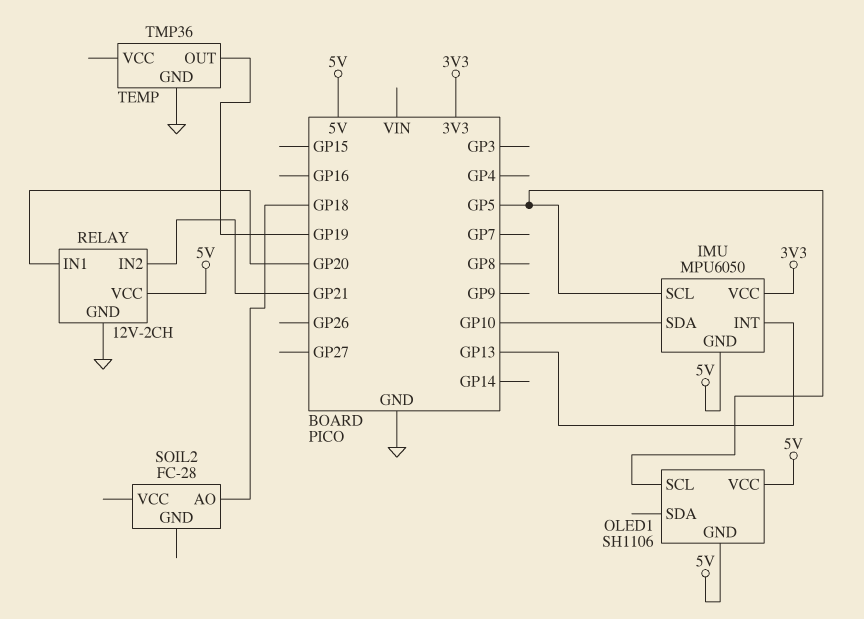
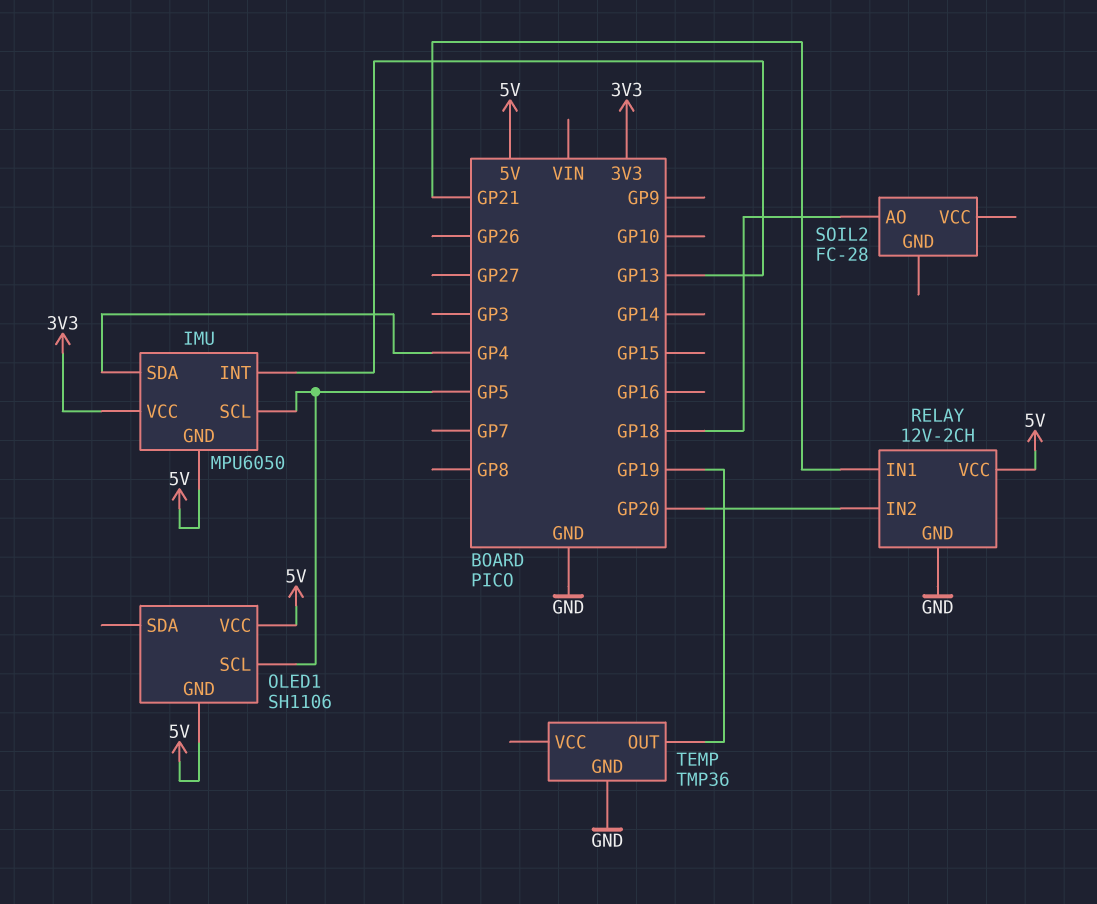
IMU pin SDA: GP10 -> GP4
RELAY pin IN1: GP20 -> GP21
RELAY pin IN2: GP21 -> GP20

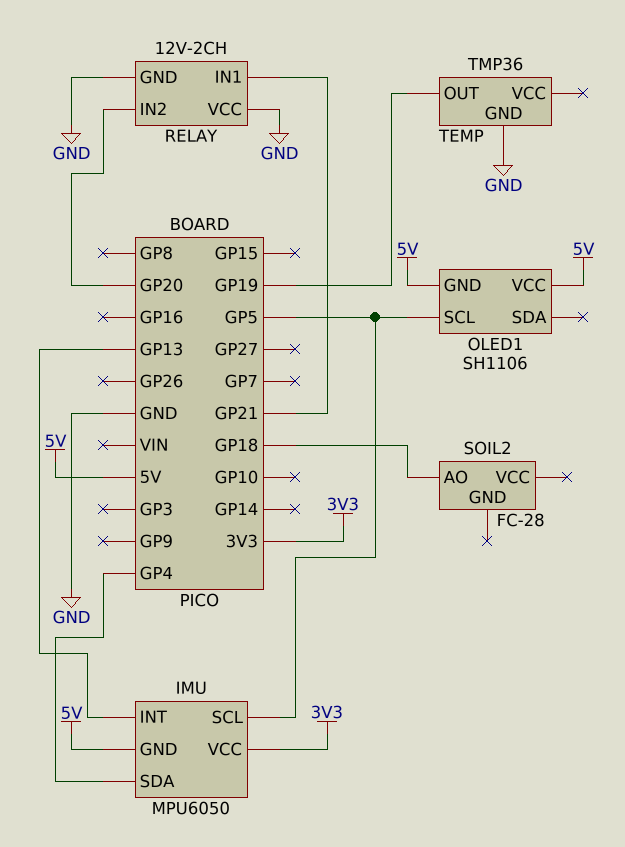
RELAY pin VCC: 5V -> GND

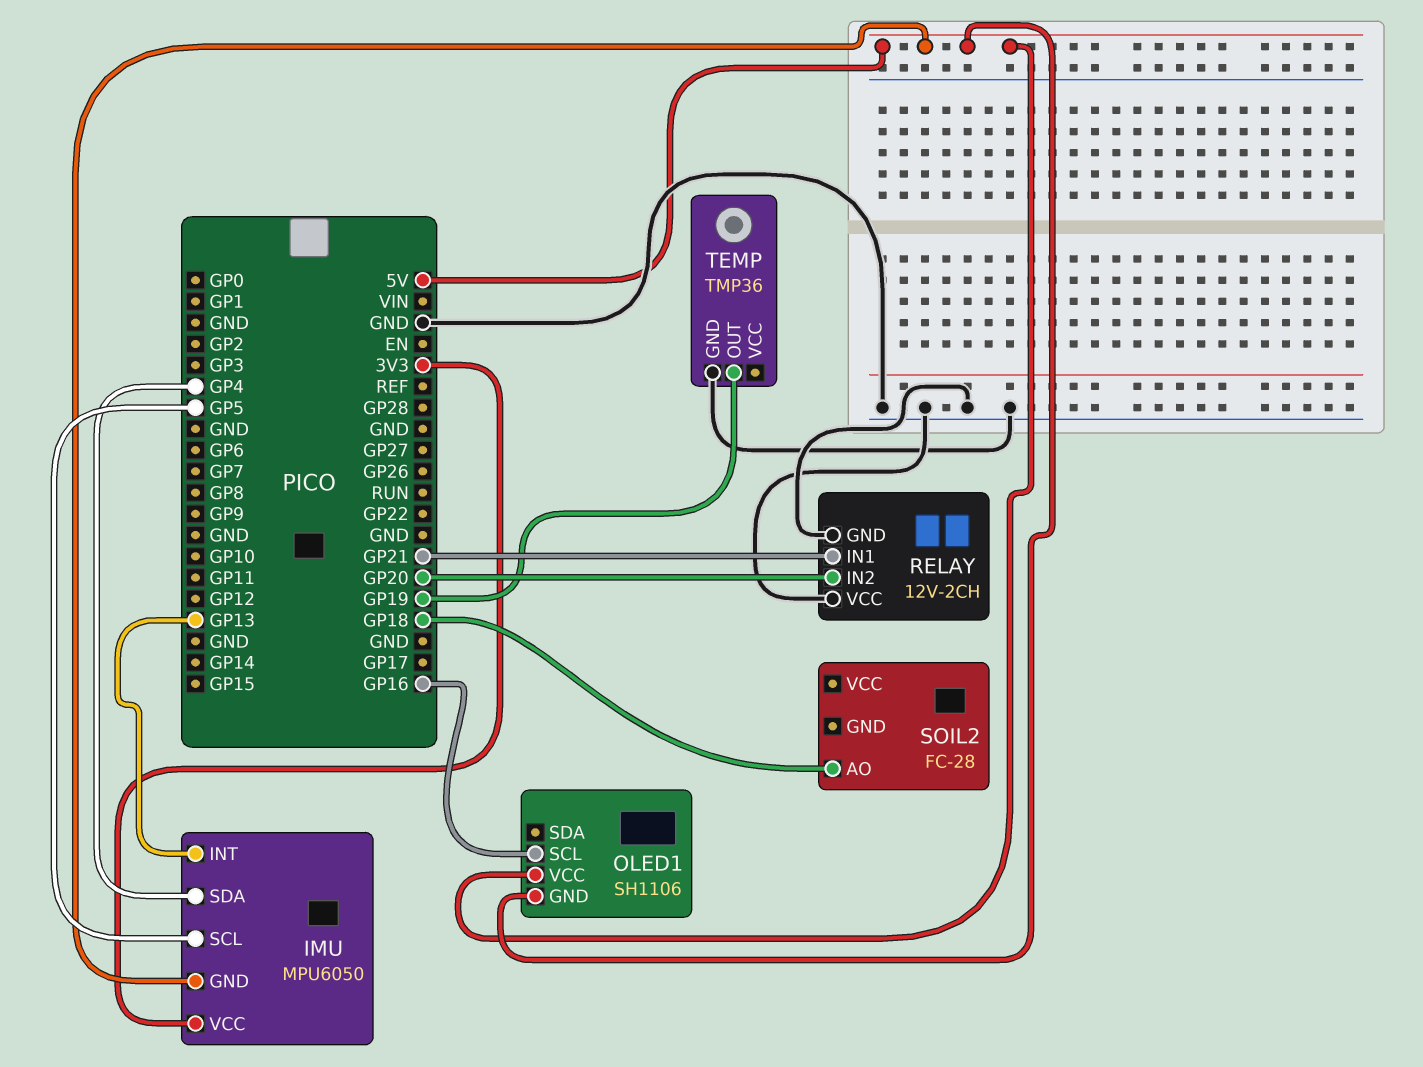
OLED1 pin SCL: GP5 -> GP16

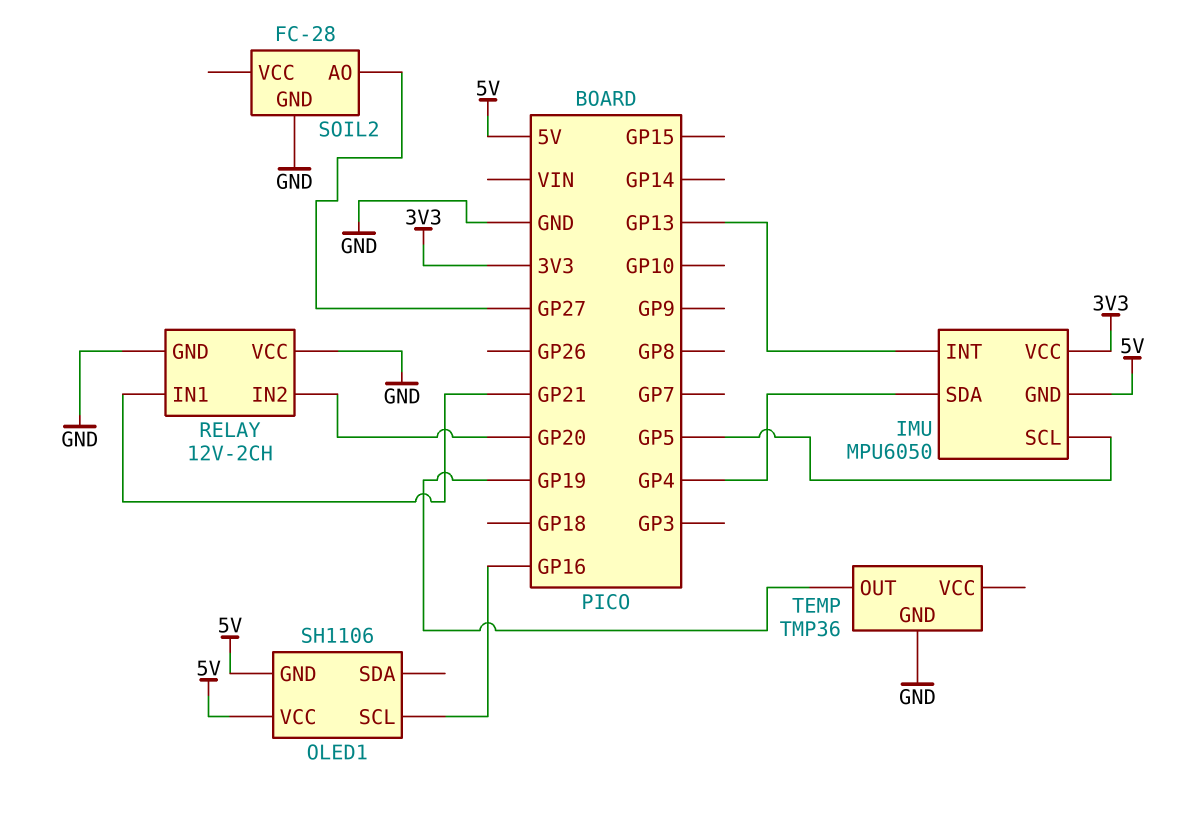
SOIL2 pin AO: GP18 -> GP27
SOIL2 pin GND: none -> GND

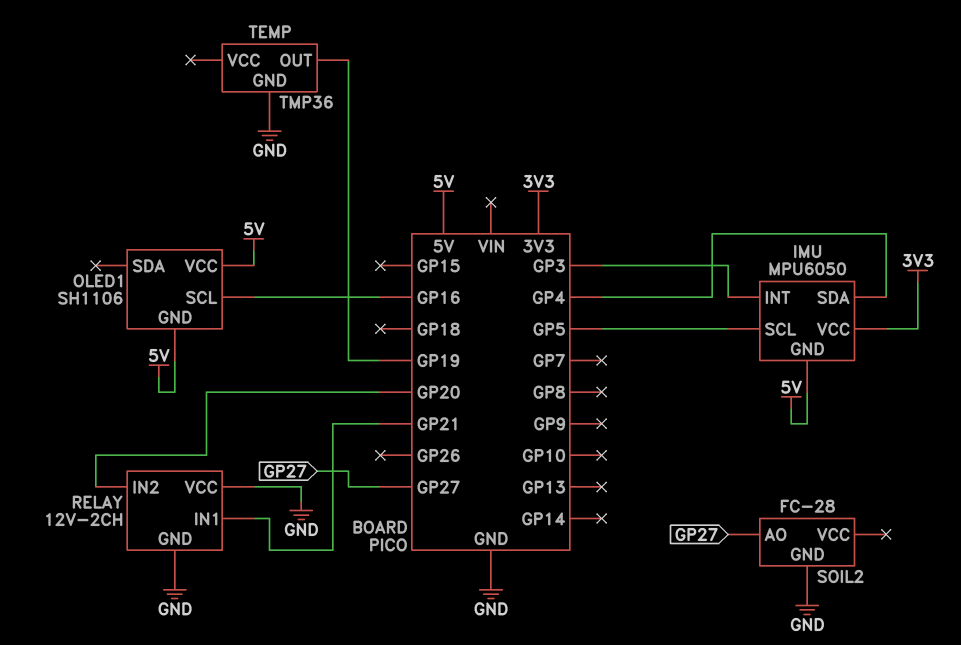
IMU pin INT: GP13 -> GP3

